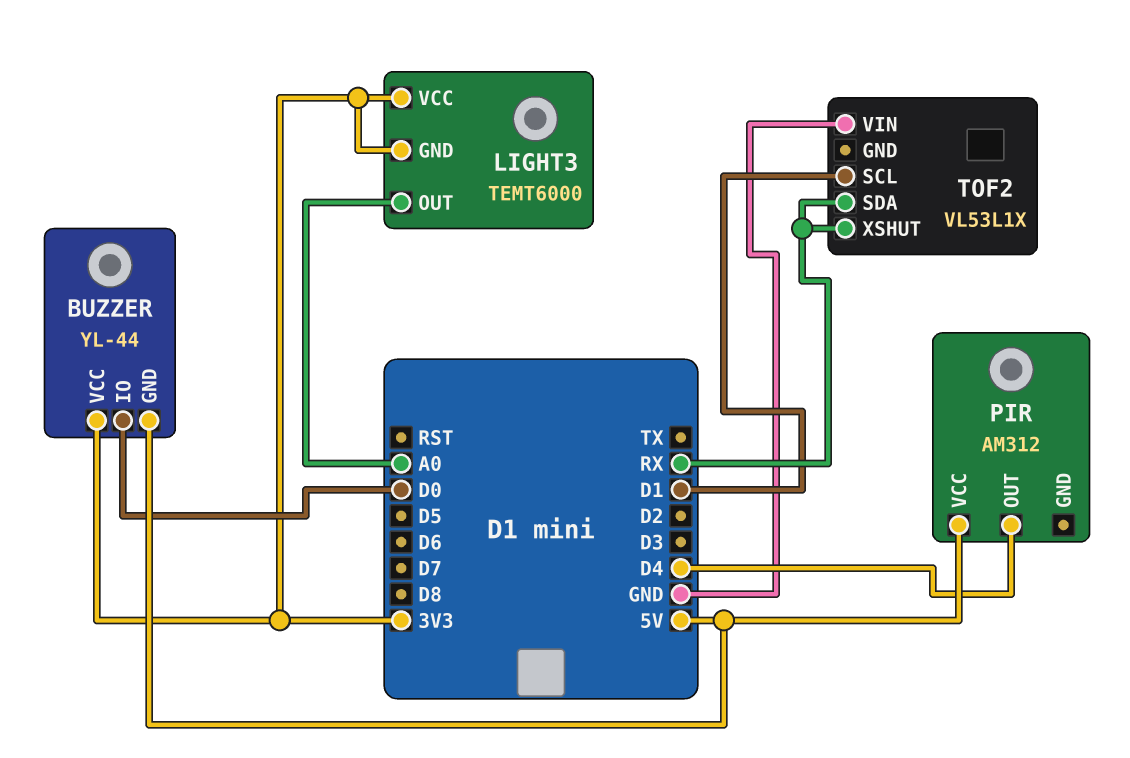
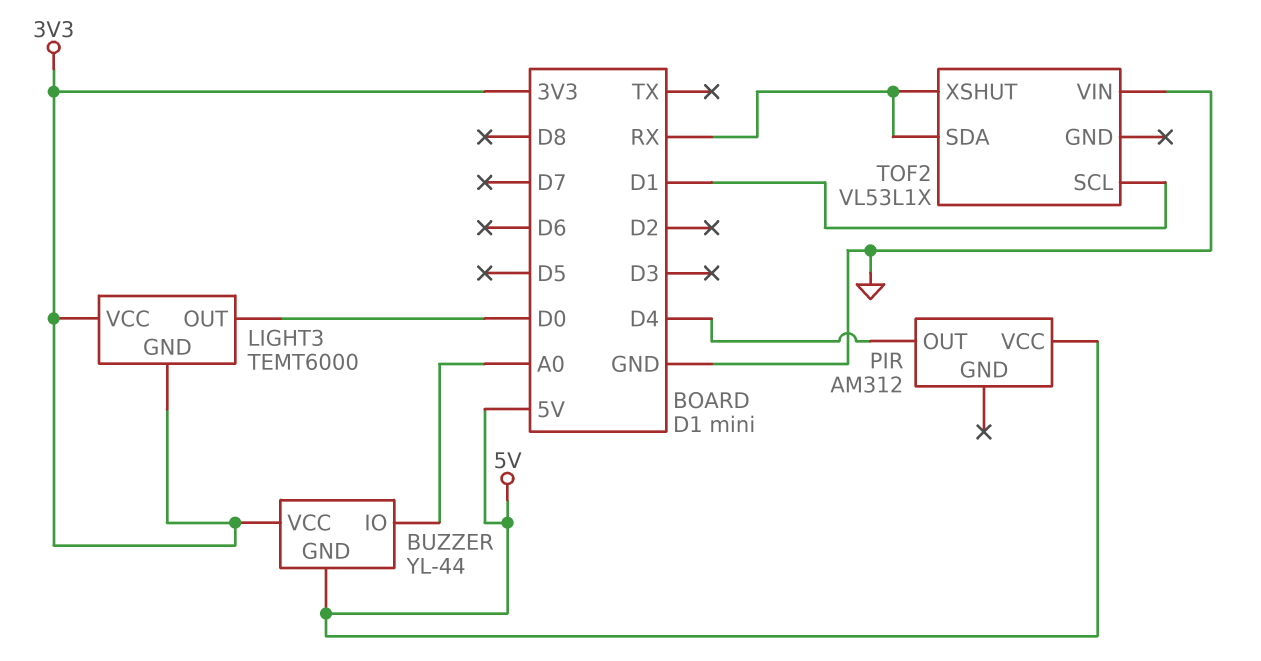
BUZZER pin IO: D0 -> A0
LIGHT3 pin OUT: A0 -> D0

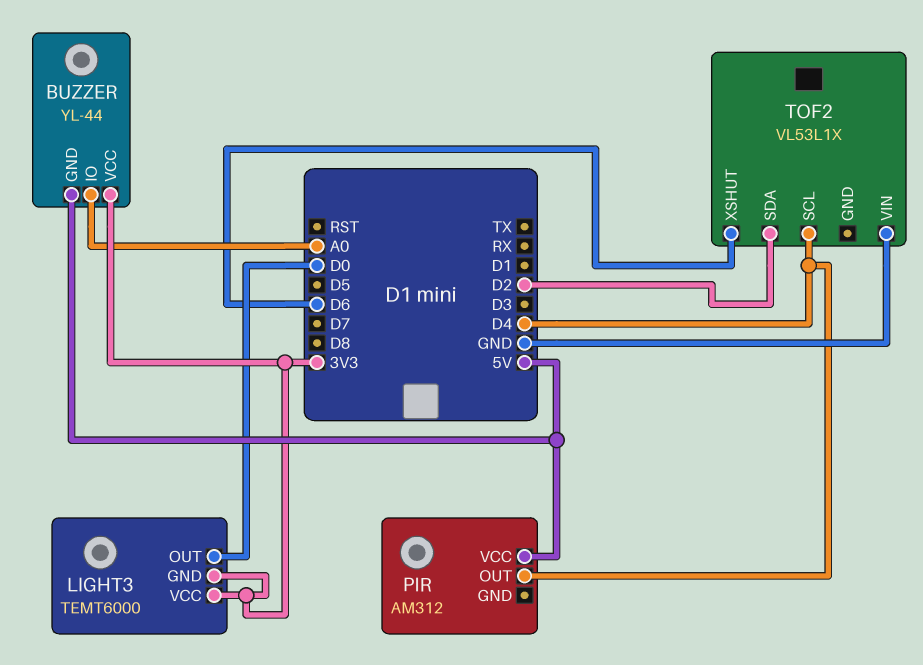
TOF2 pin SCL: D1 -> D4
TOF2 pin SDA: RX -> D2
TOF2 pin XSHUT: RX -> D6

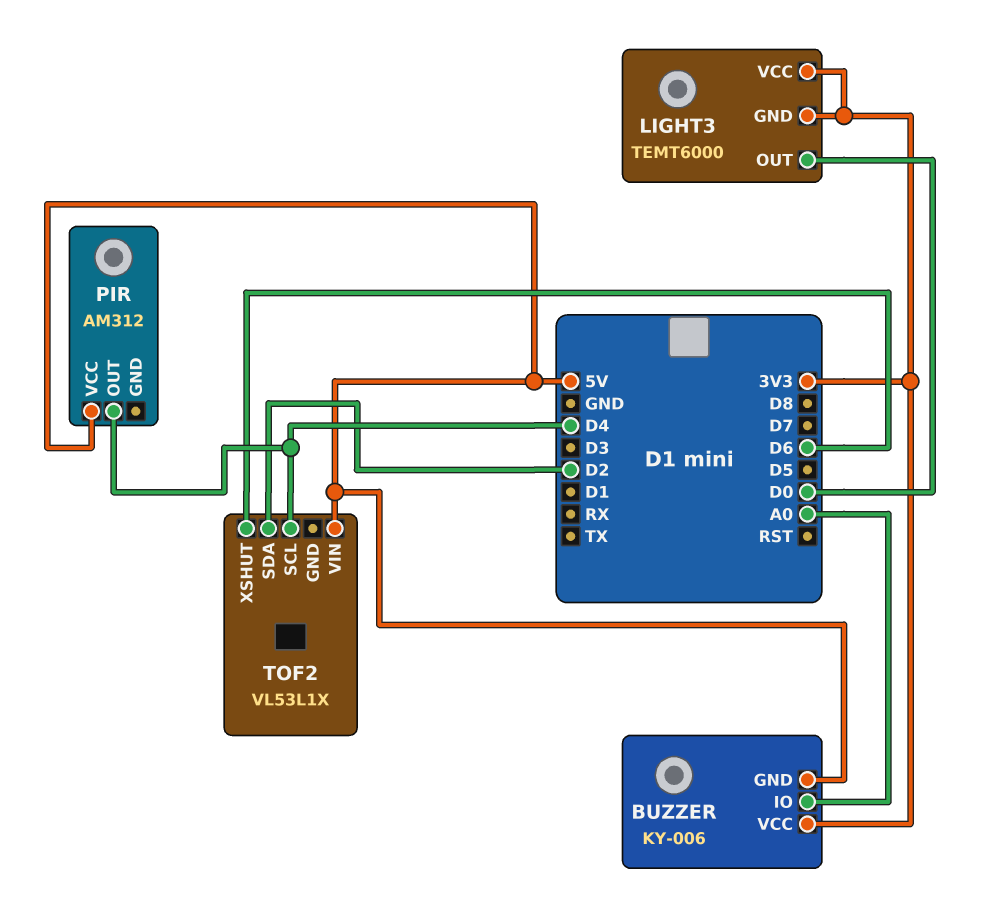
BUZZER: YL-44 -> KY-006
TOF2 pin VIN: GND -> 5V

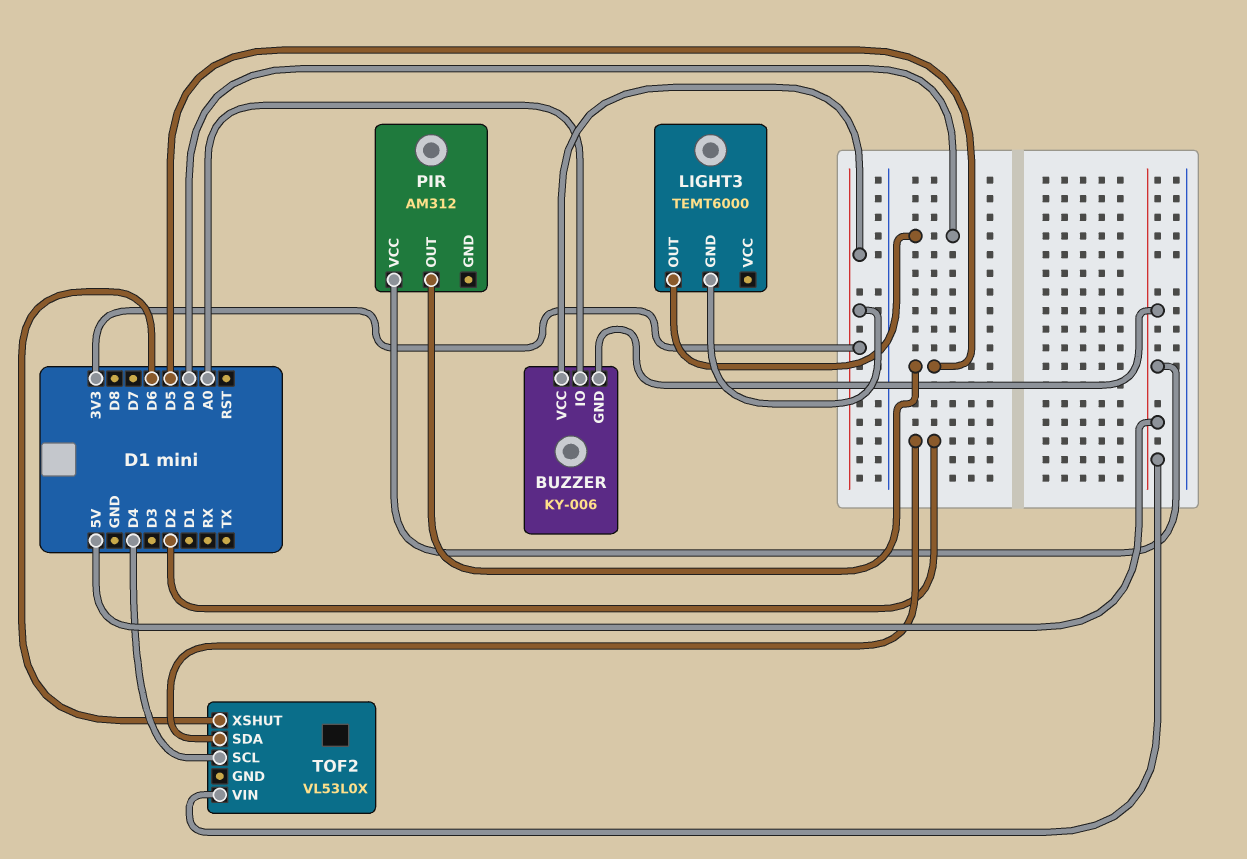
LIGHT3 pin VCC: 3V3 -> none
PIR pin OUT: D4 -> D5
TOF2: VL53L1X -> VL53L0X

